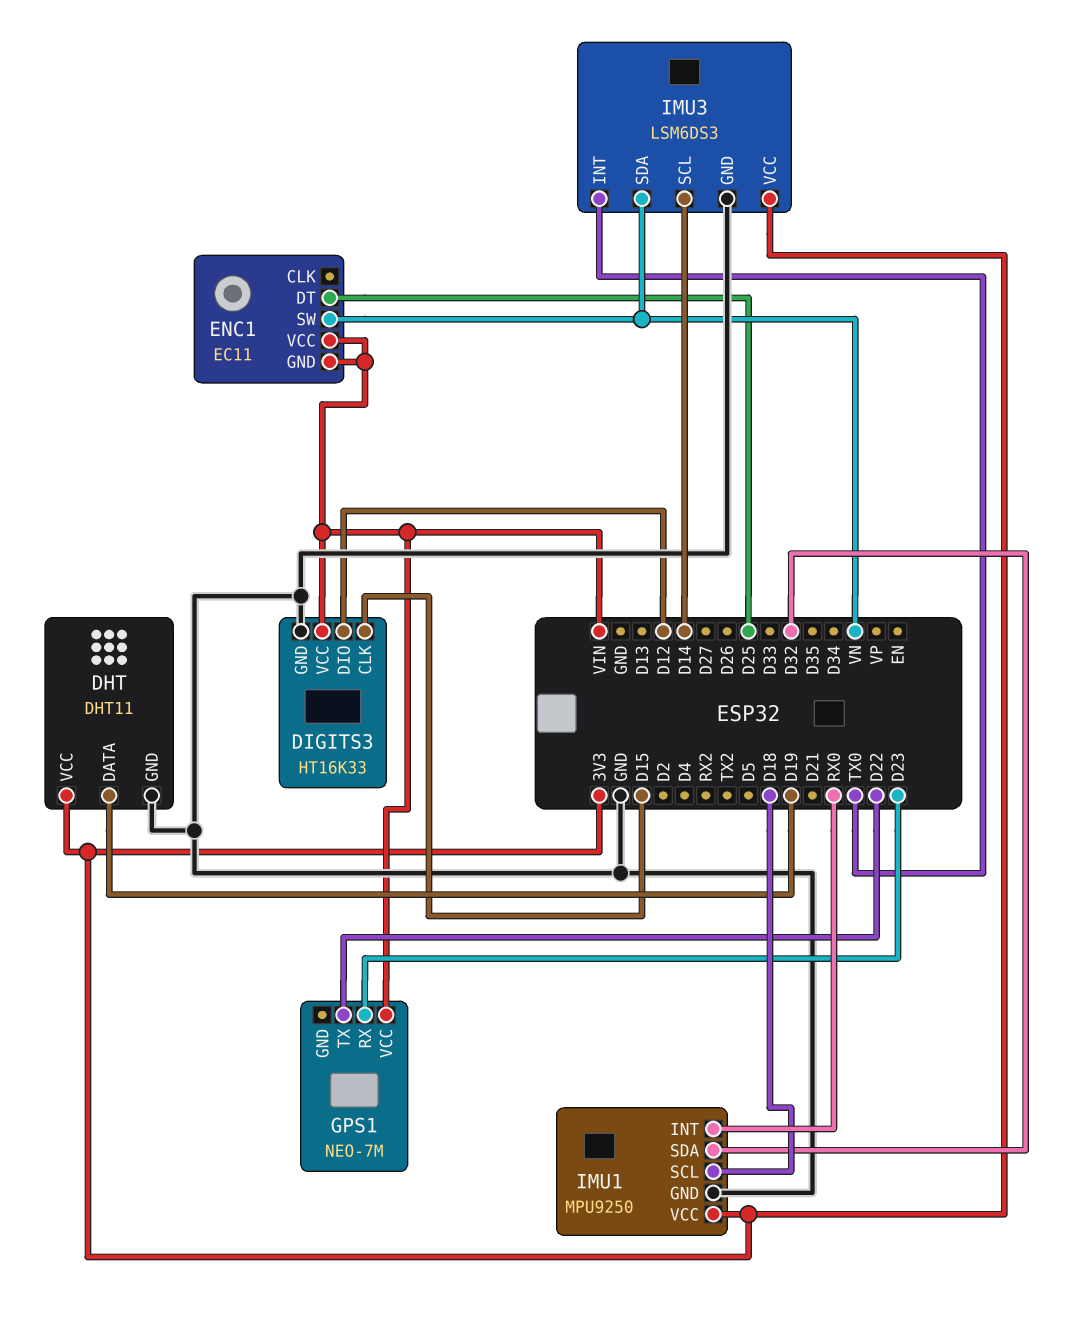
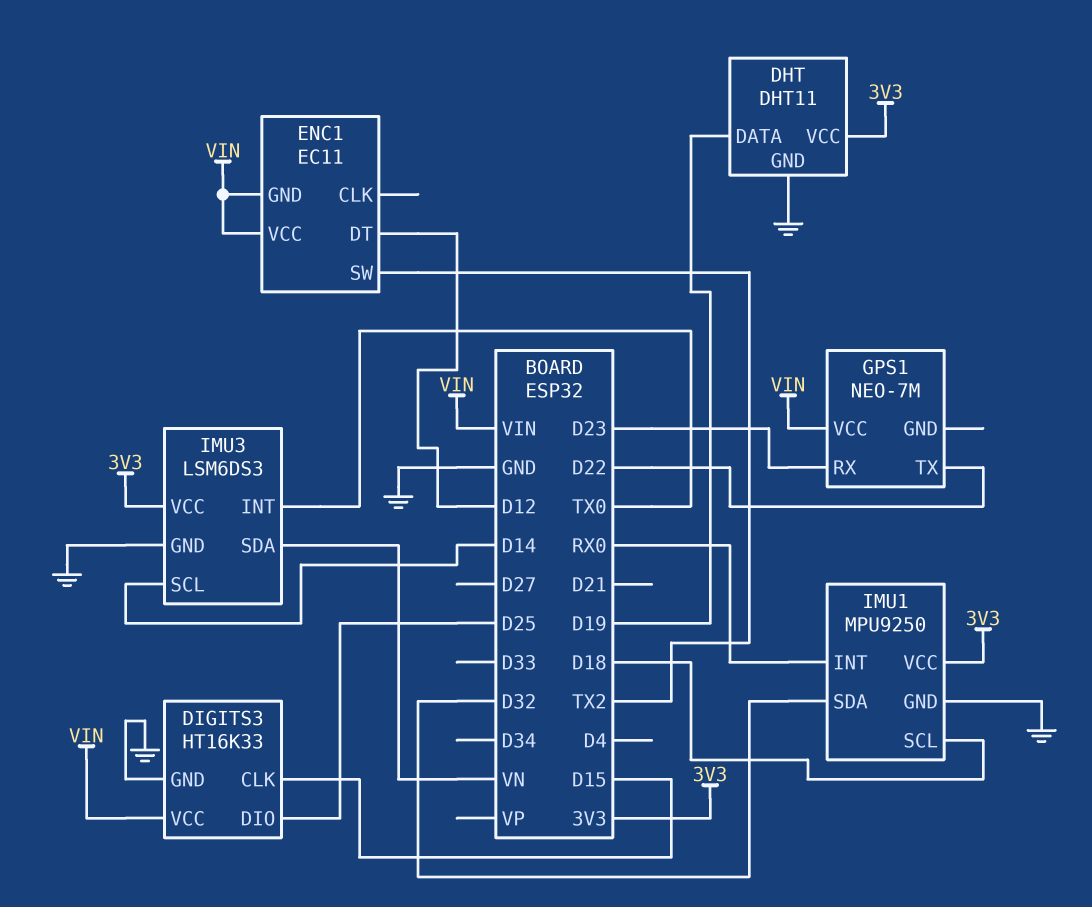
DIGITS3 pin DIO: D12 -> D25
ENC1 pin DT: D25 -> D12
ENC1 pin SW: VN -> TX2

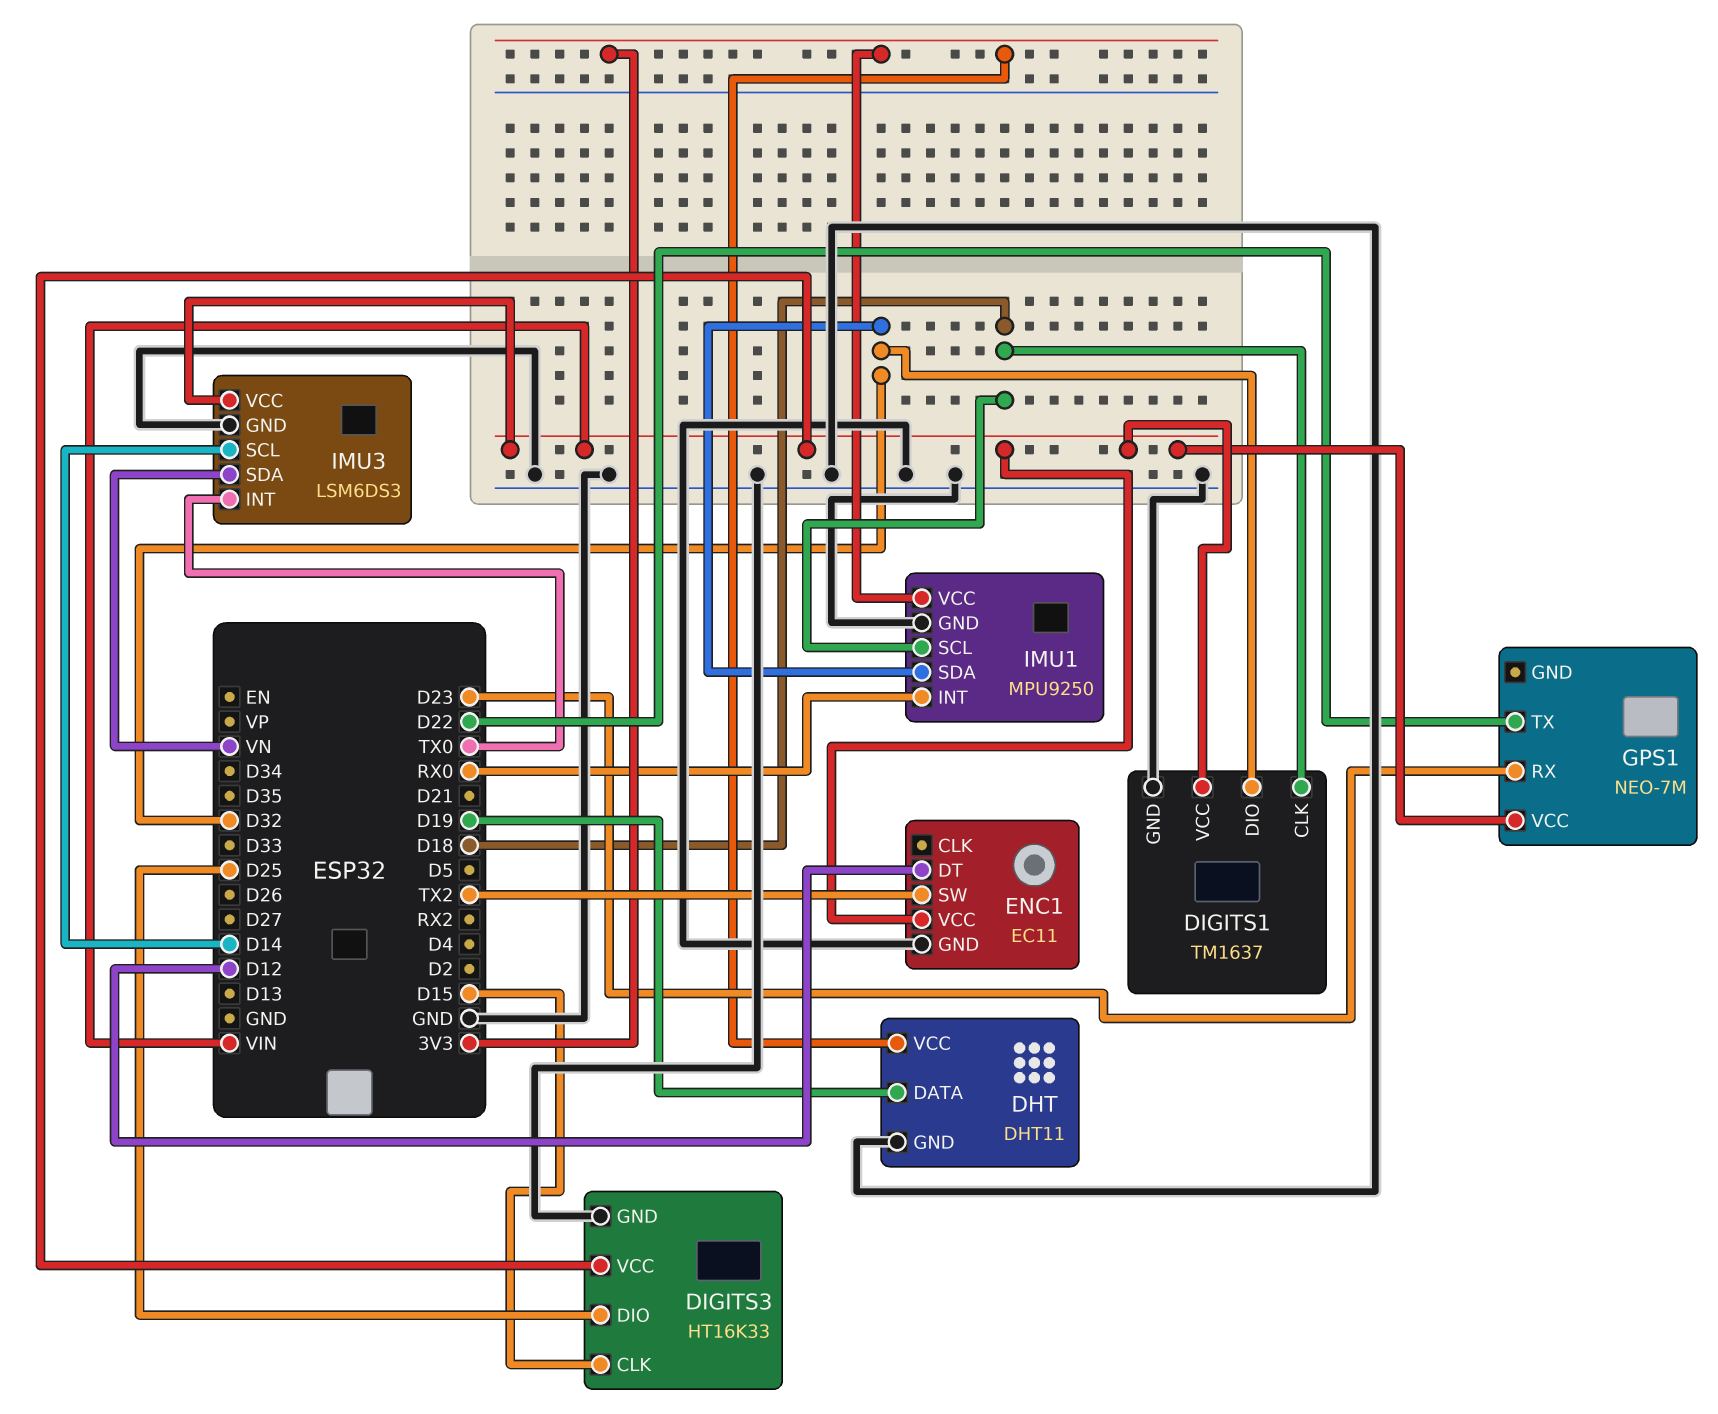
DIGITS1: none -> TM1637
DIGITS1 pin CLK: none -> D18
DIGITS1 pin DIO: none -> D32
DIGITS1 pin GND: none -> GND
DIGITS1 pin VCC: none -> VIN
ENC1 pin GND: VIN -> GND
IMU3 pin VCC: 3V3 -> VIN

